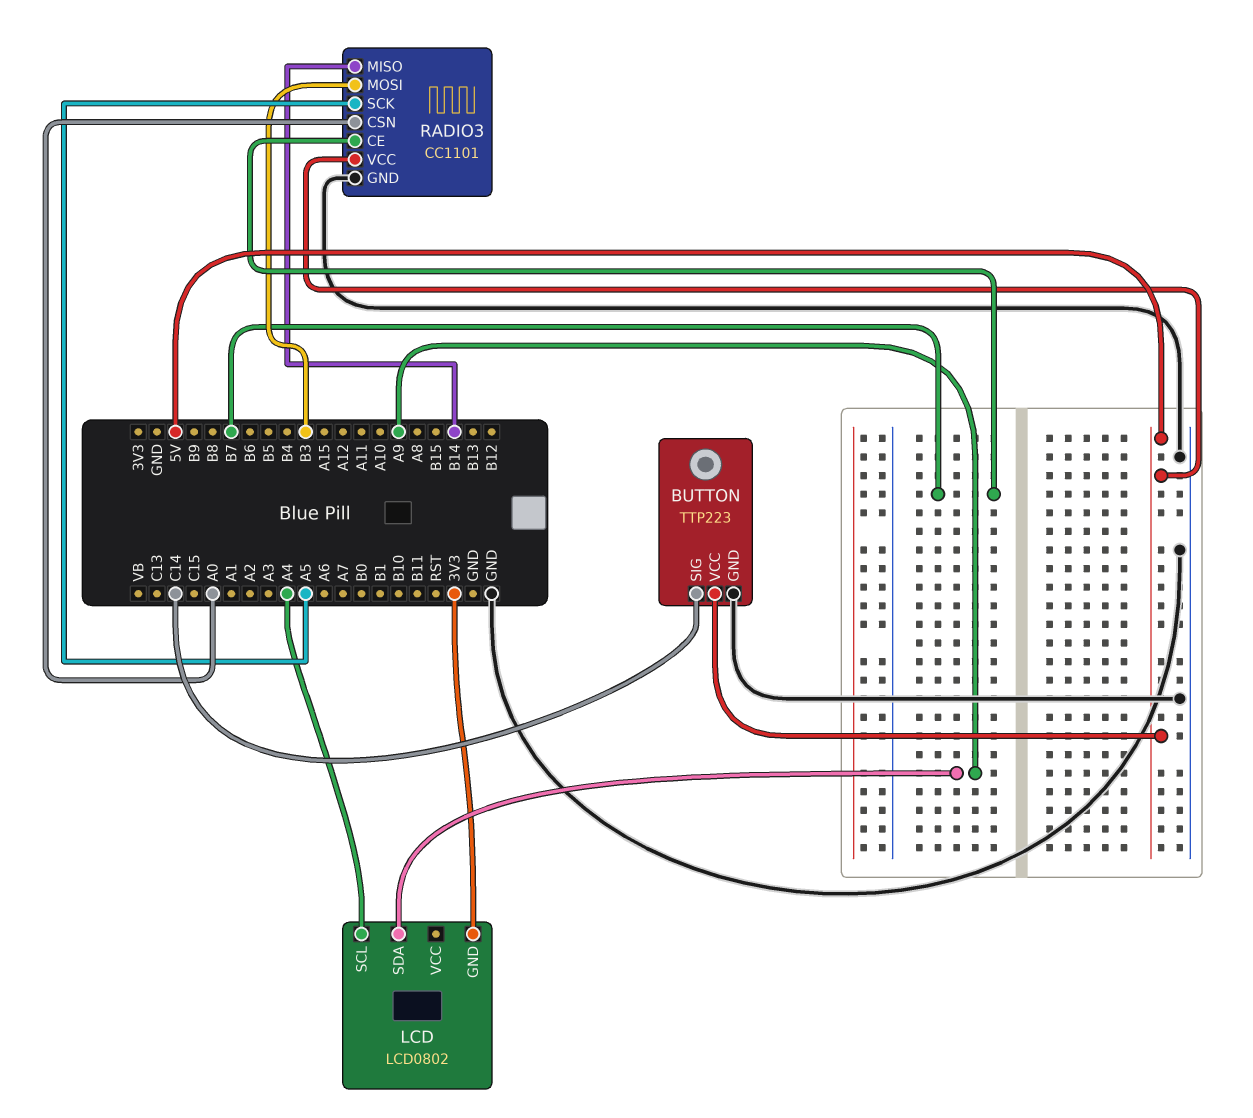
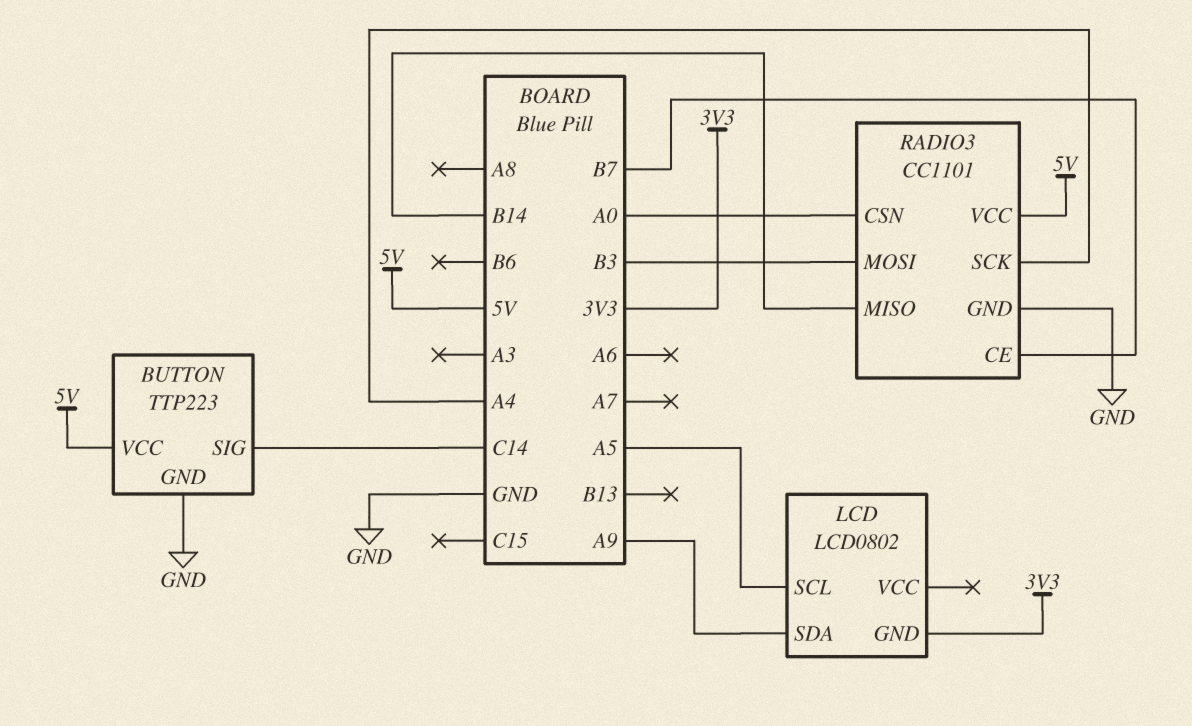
LCD pin SCL: A4 -> A5
RADIO3 pin SCK: A5 -> A4

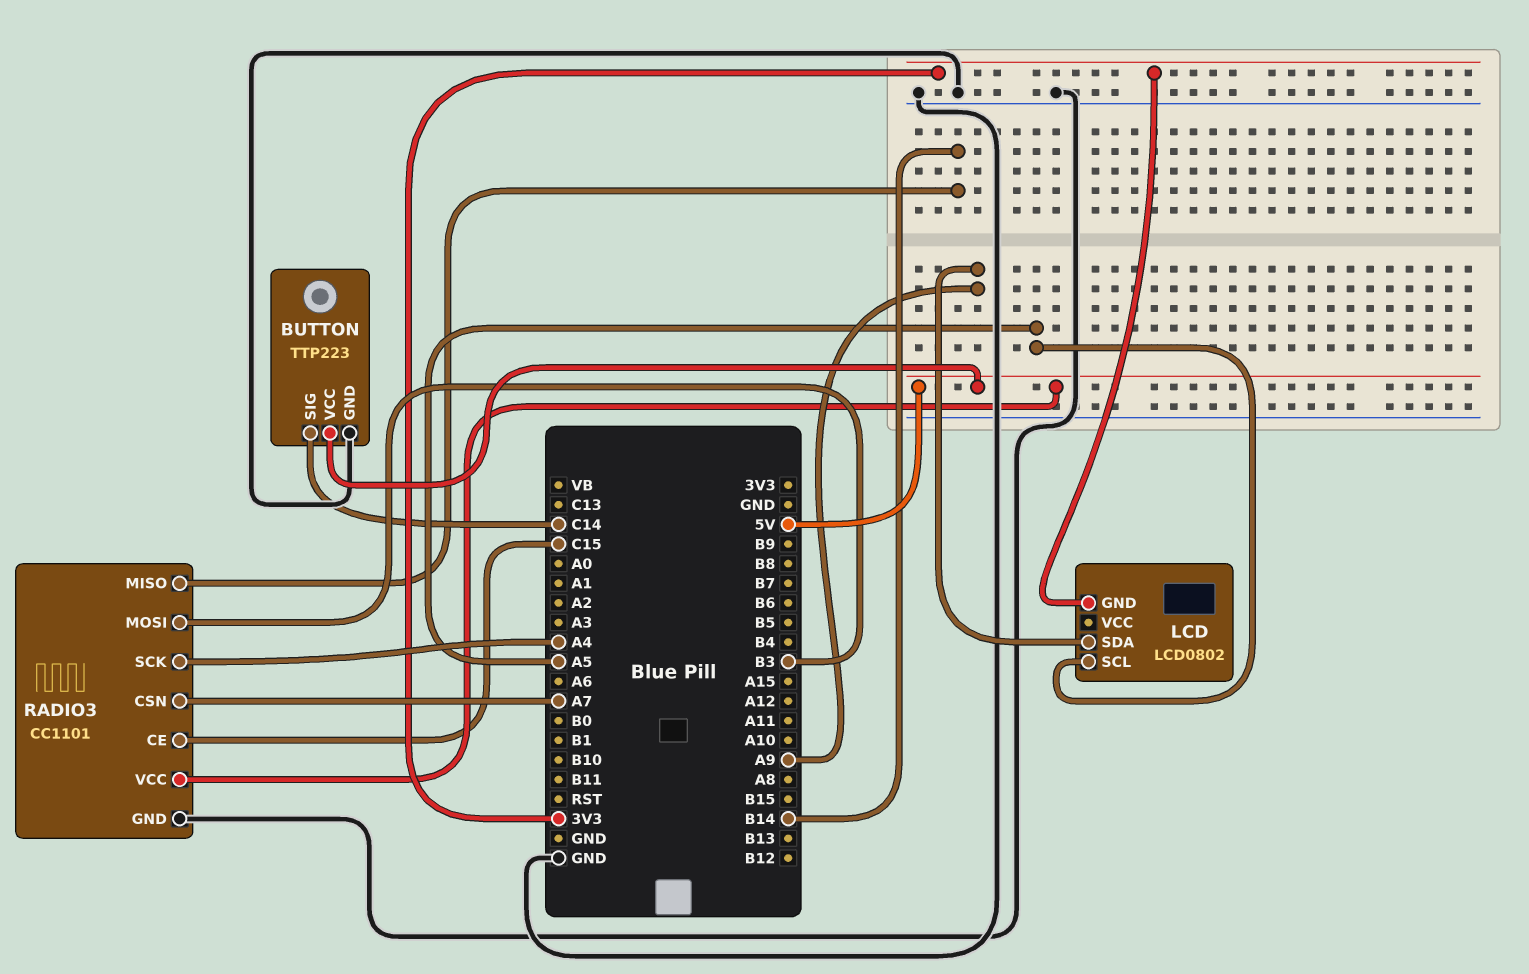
RADIO3 pin CE: B7 -> C15
RADIO3 pin CSN: A0 -> A7

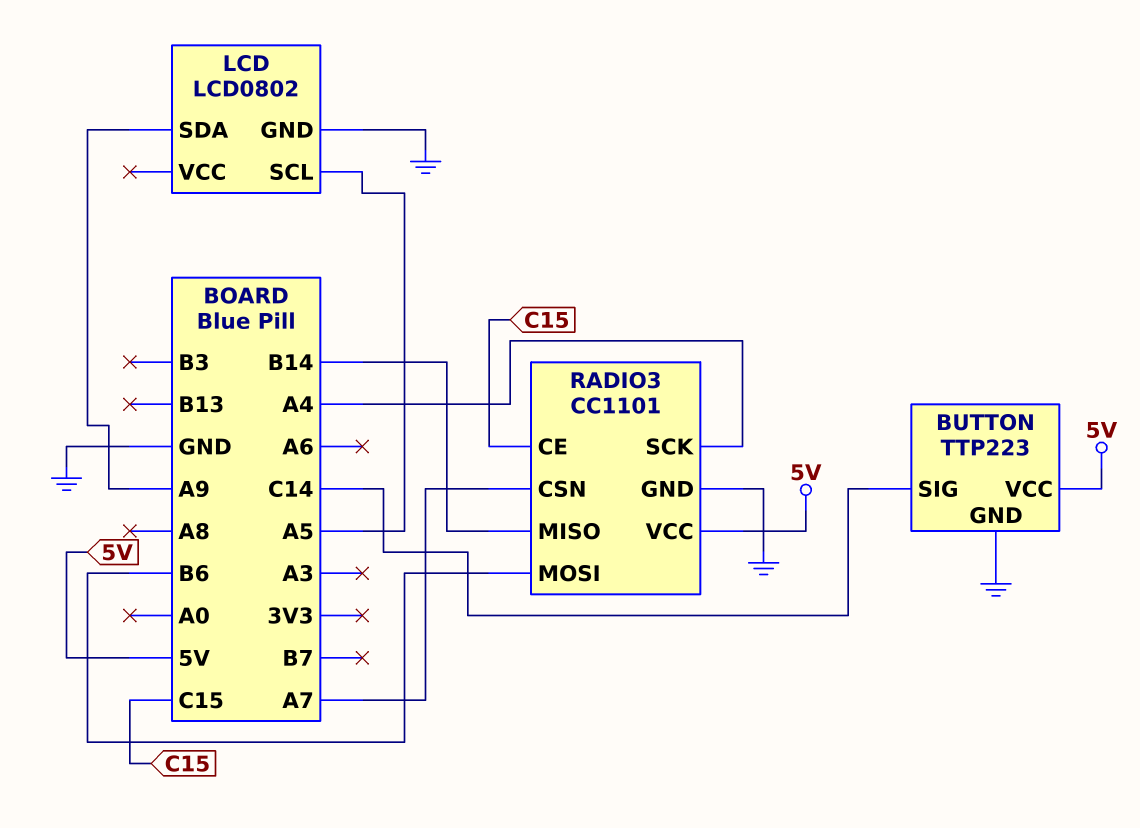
LCD pin GND: 3V3 -> GND
RADIO3 pin MOSI: B3 -> B6

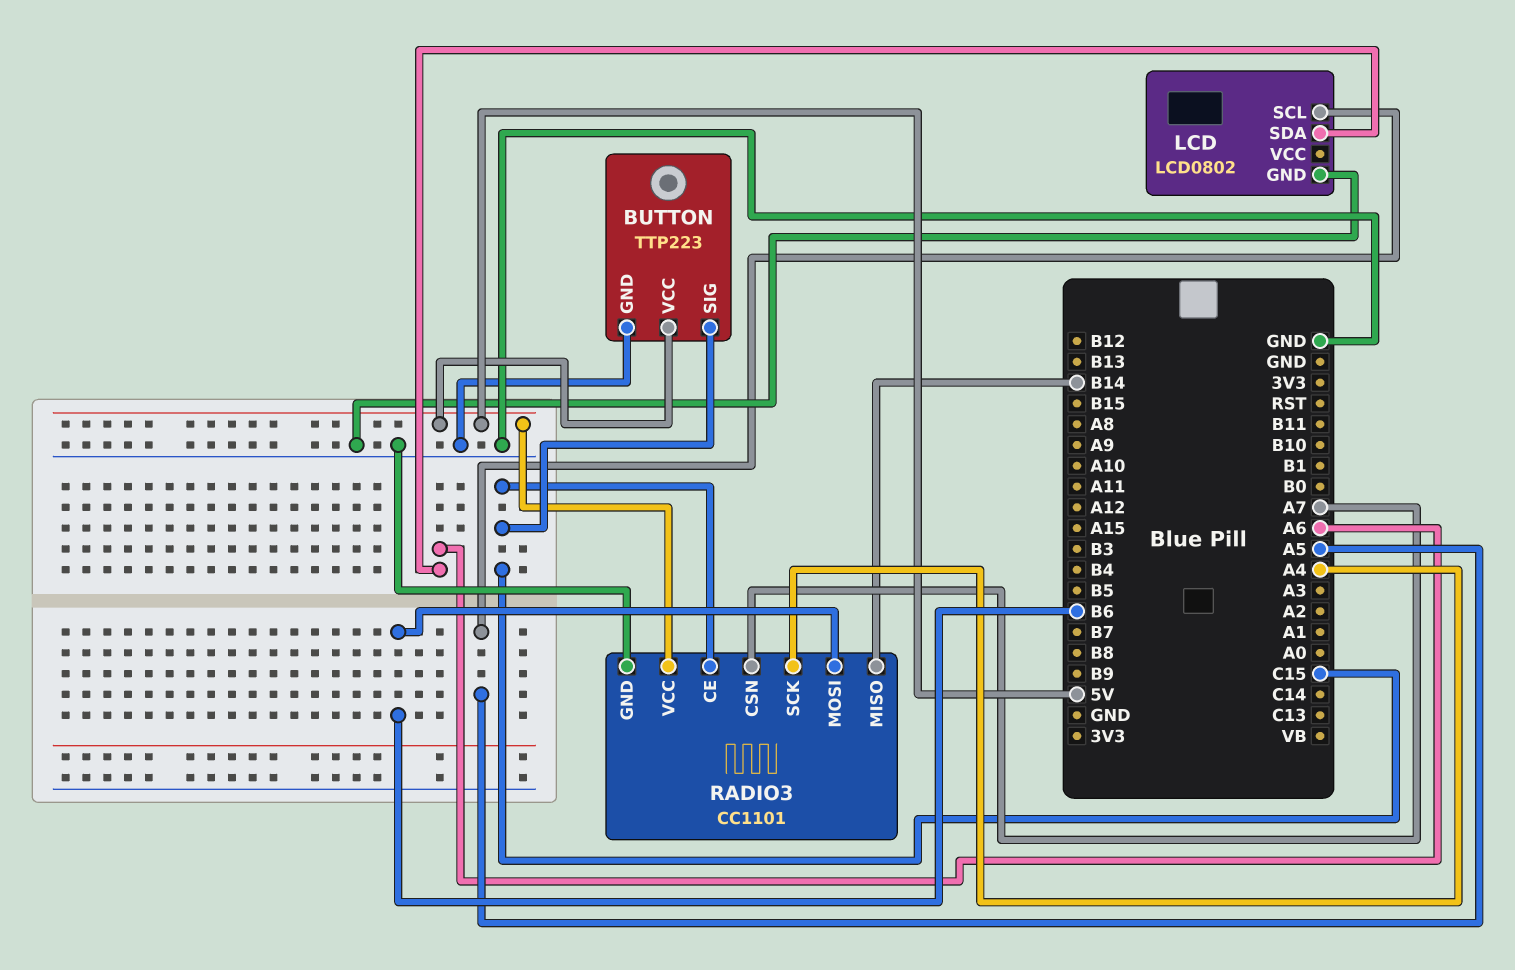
BUTTON pin SIG: C14 -> C15
LCD pin SDA: A9 -> A6

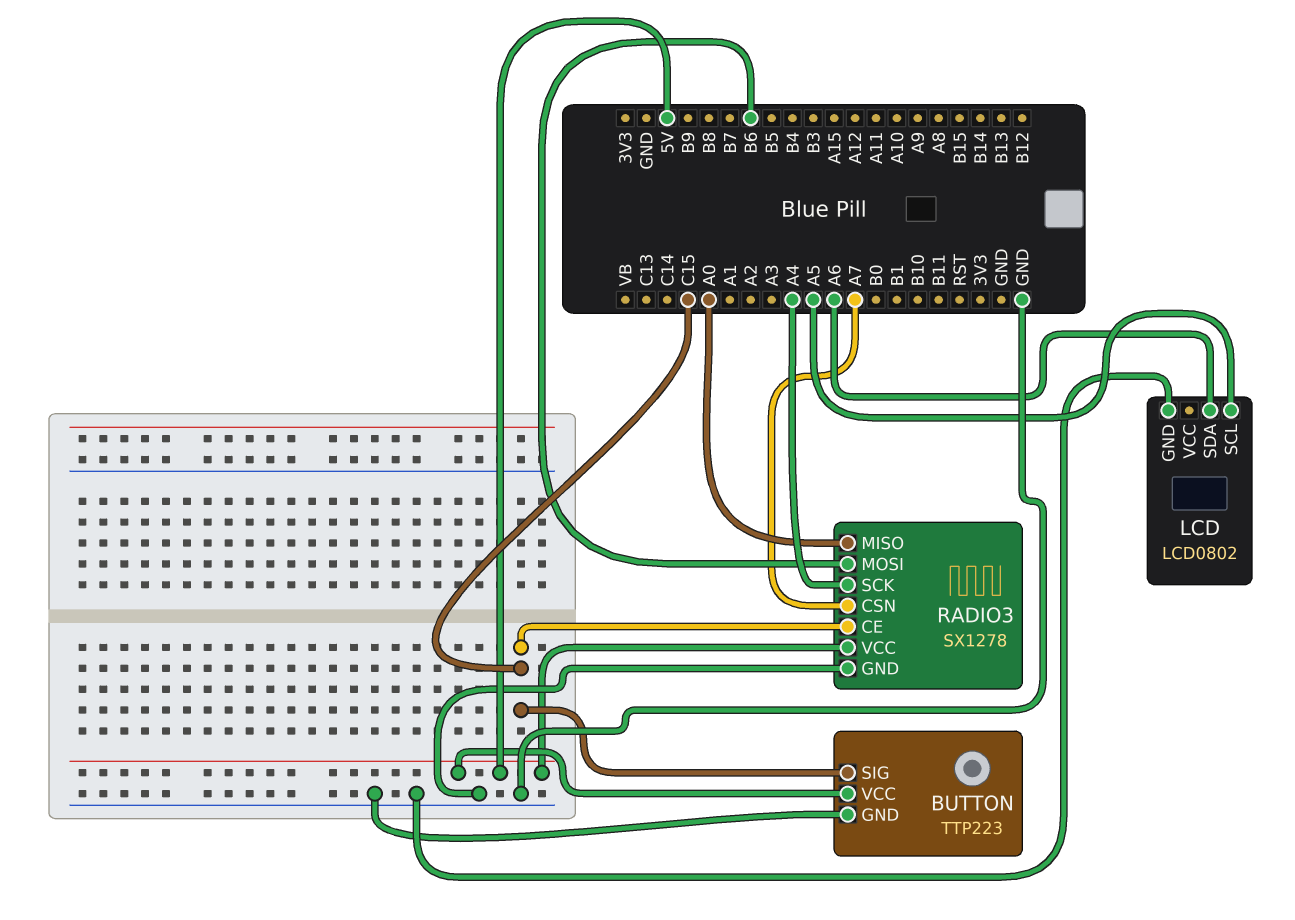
RADIO3: CC1101 -> SX1278
RADIO3 pin MISO: B14 -> A0

